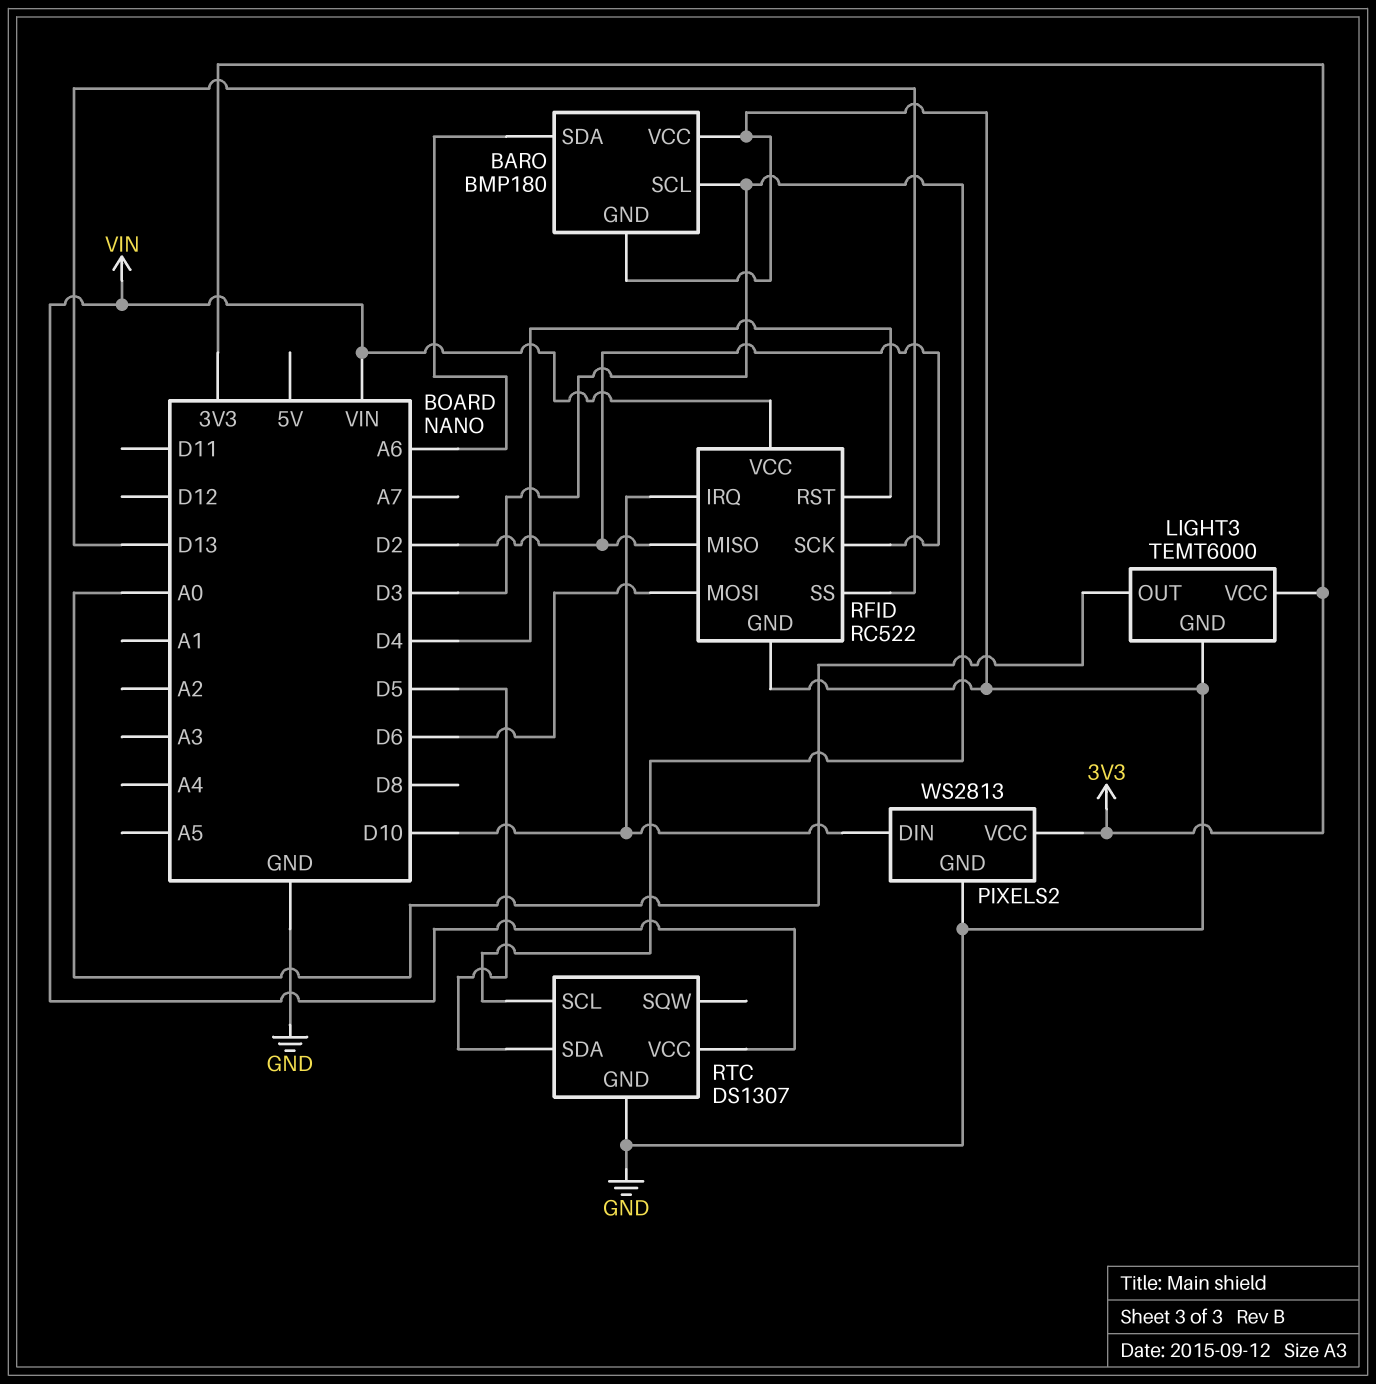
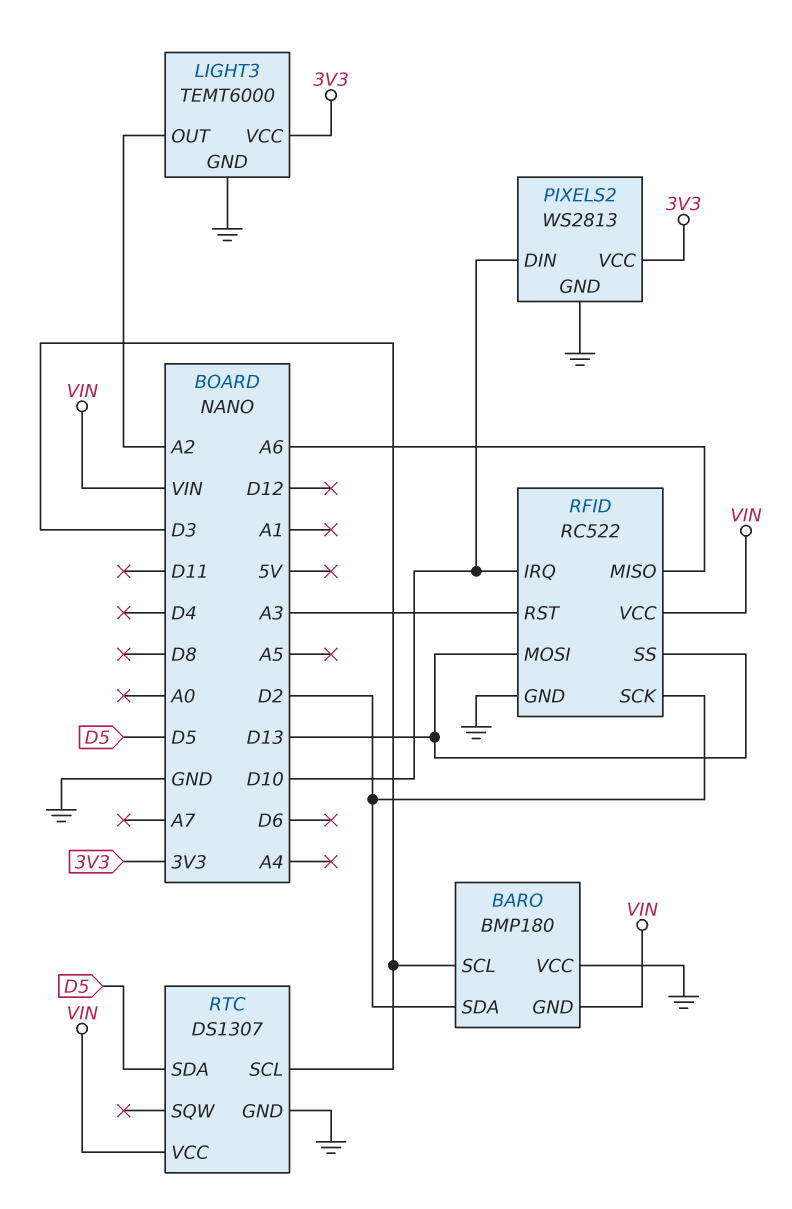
BARO pin GND: GND -> VIN
BARO pin SDA: A6 -> D2
LIGHT3 pin OUT: A0 -> A2
RFID pin MISO: D2 -> A6
RFID pin MOSI: D6 -> D13
RFID pin RST: D4 -> A3

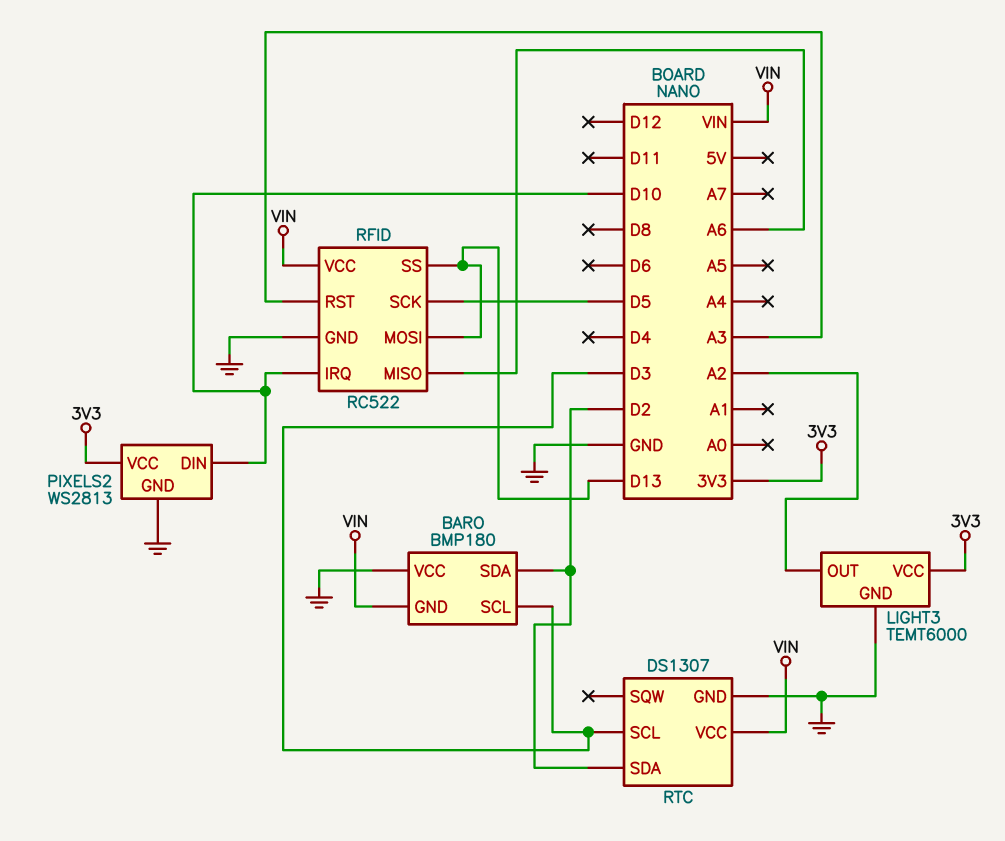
RFID pin SCK: D2 -> D5
RTC pin SDA: D5 -> D2

